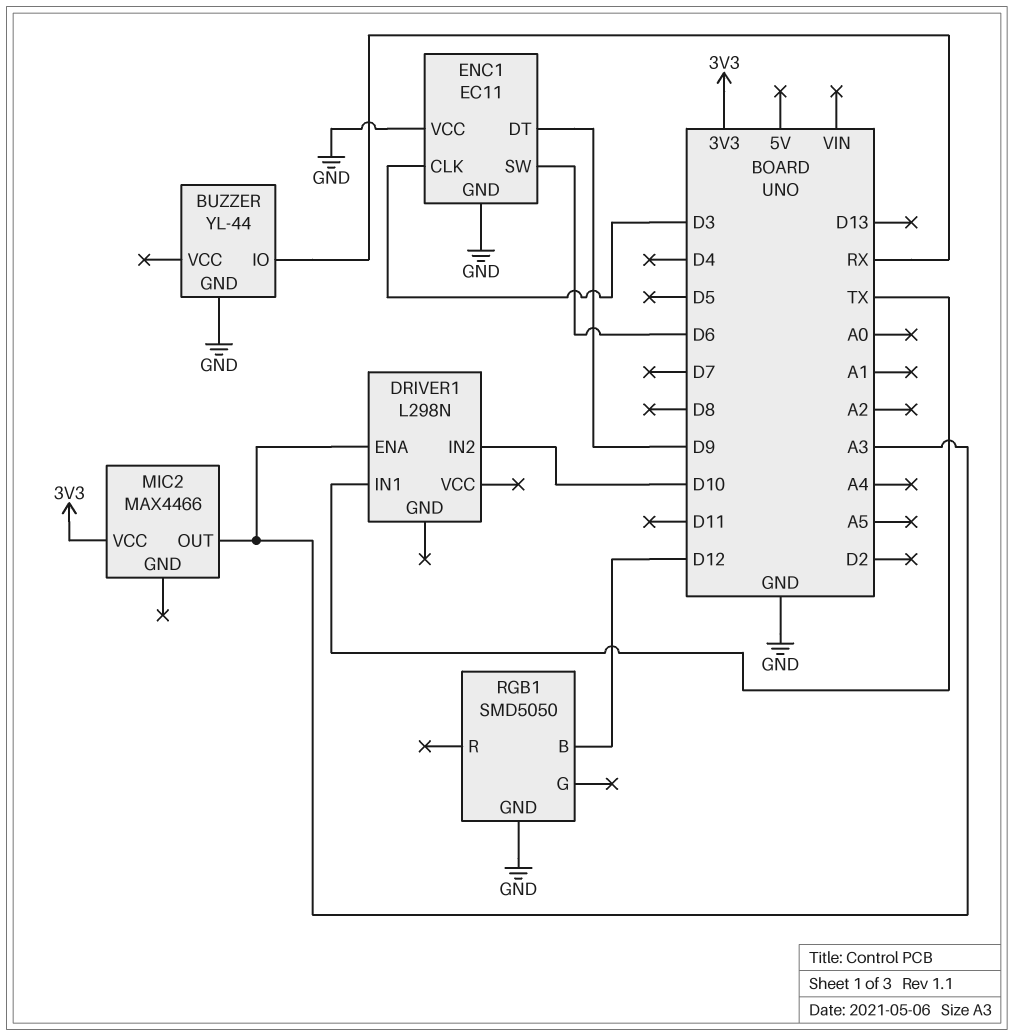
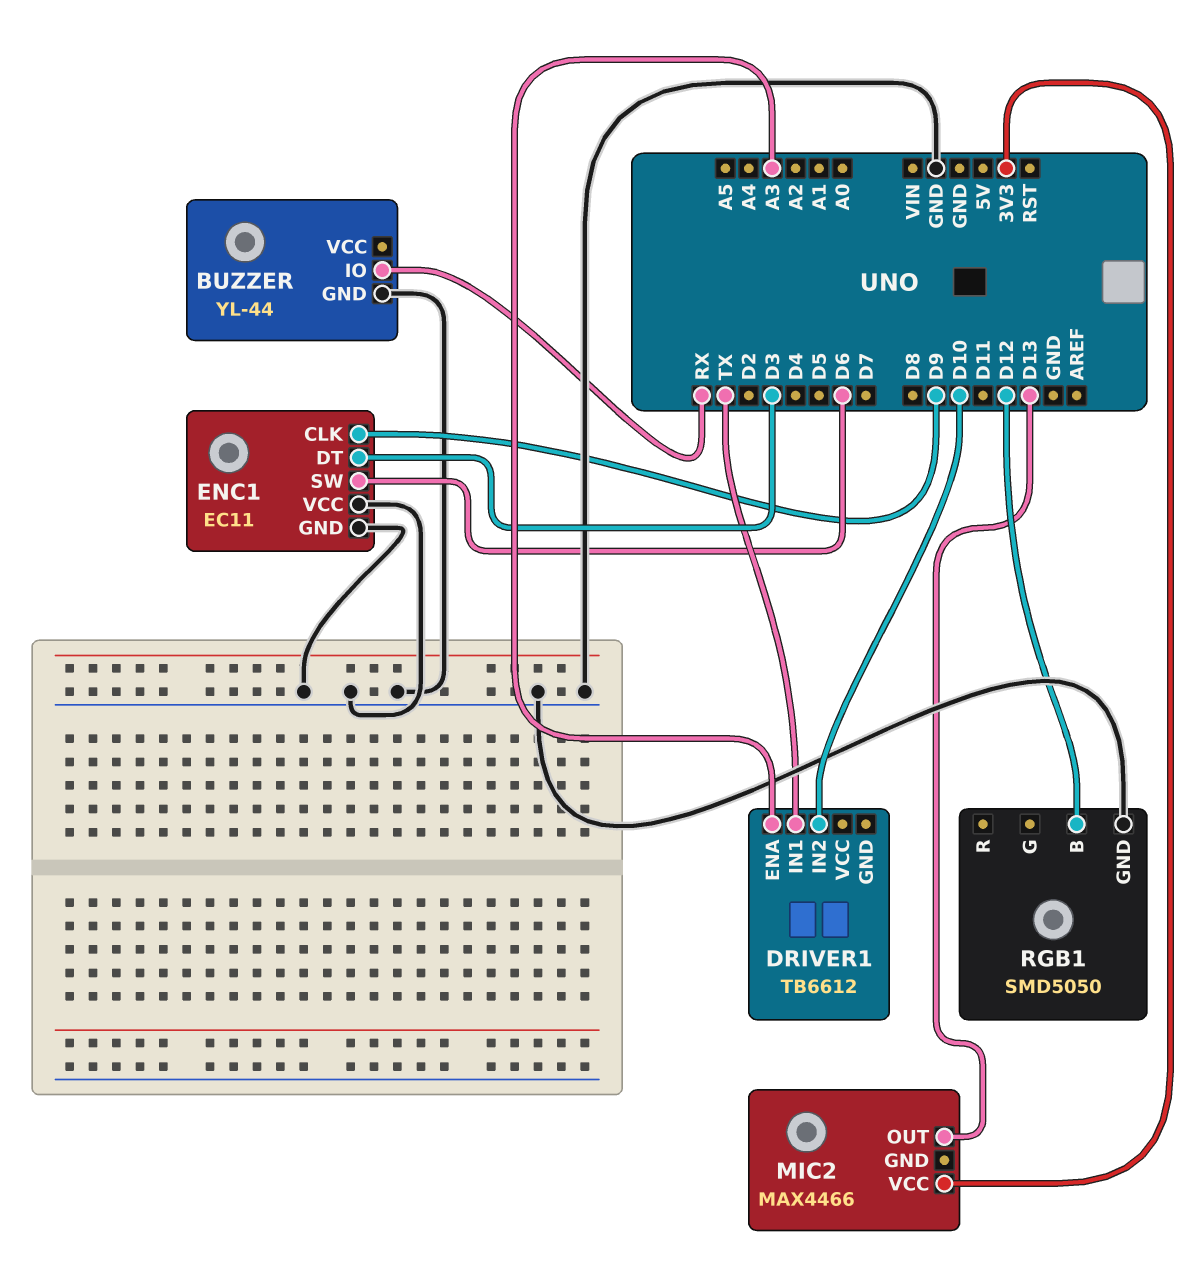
DRIVER1: L298N -> TB6612
ENC1 pin CLK: D3 -> D9
ENC1 pin DT: D9 -> D3
MIC2 pin OUT: A3 -> D13

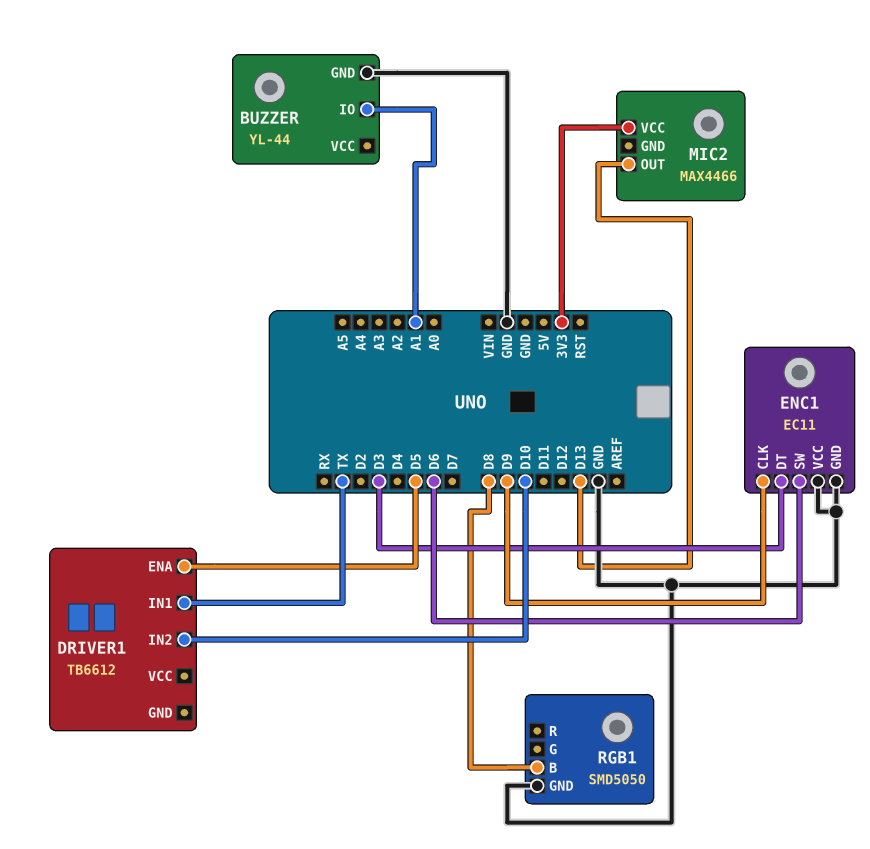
BUZZER pin IO: RX -> A1
DRIVER1 pin ENA: A3 -> D5
RGB1 pin B: D12 -> D8

